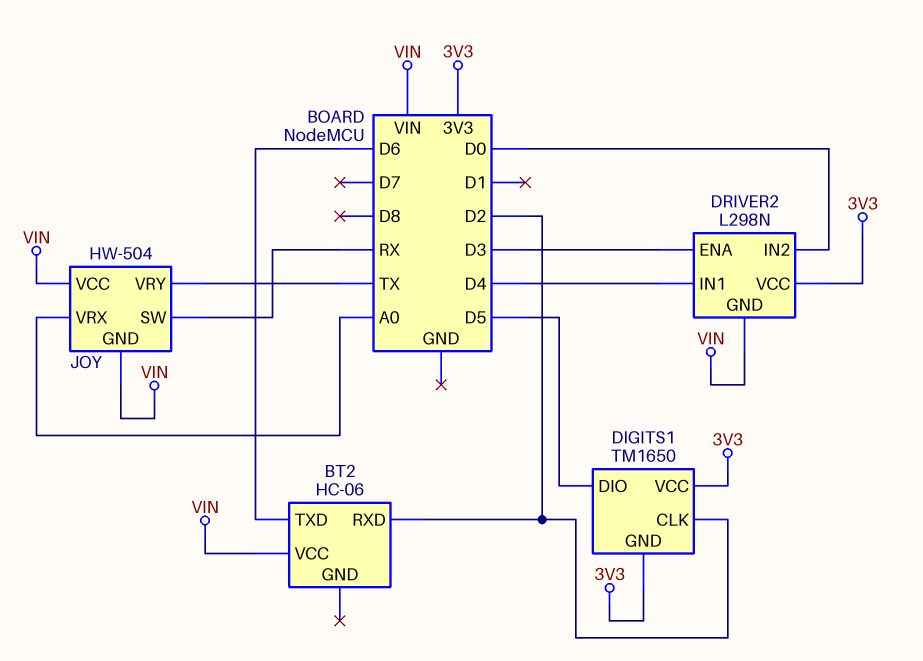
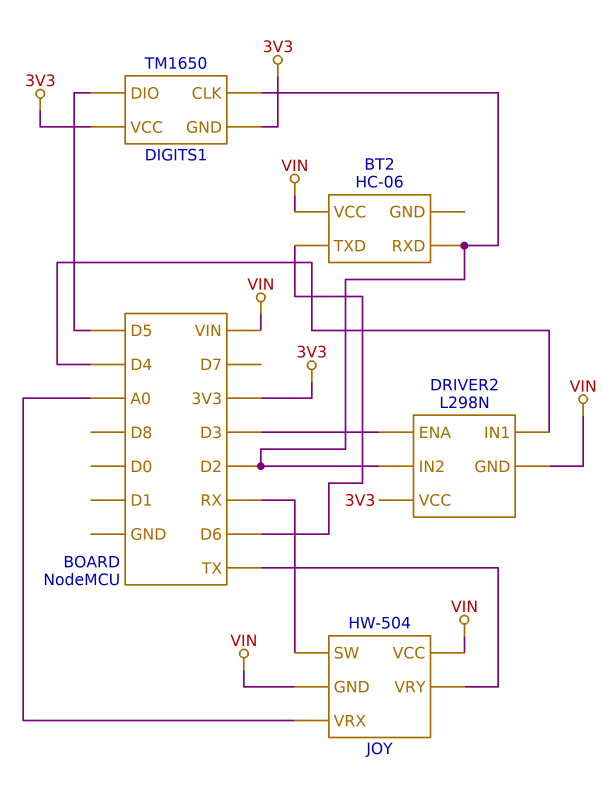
DRIVER2 pin IN2: D0 -> D2

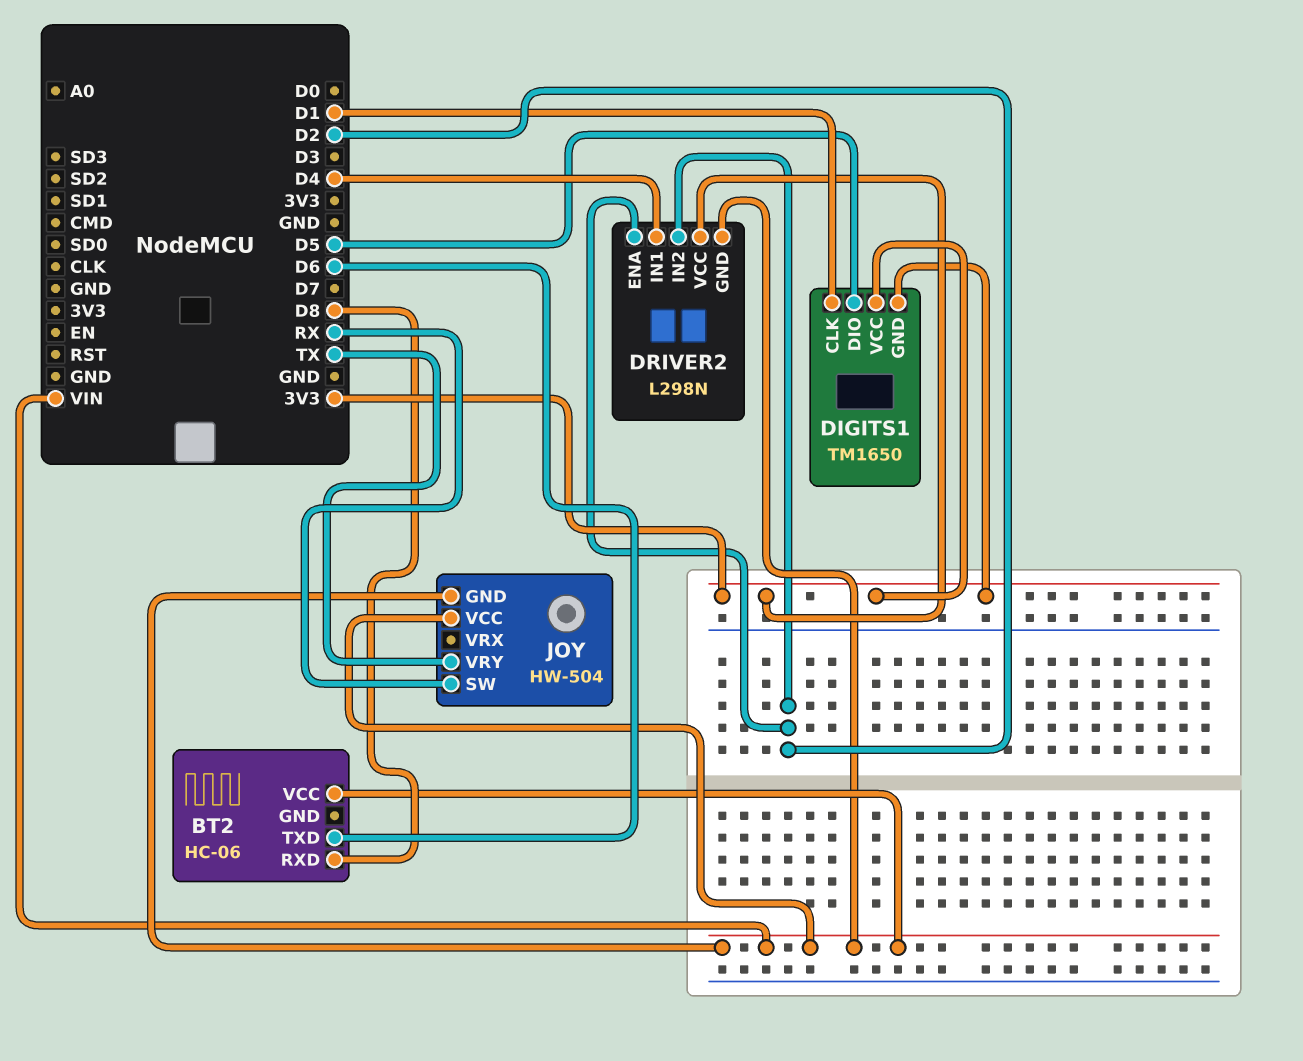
BT2 pin RXD: D2 -> D8
DIGITS1 pin CLK: D2 -> D1
DRIVER2 pin ENA: D3 -> D2
JOY pin VRX: A0 -> none

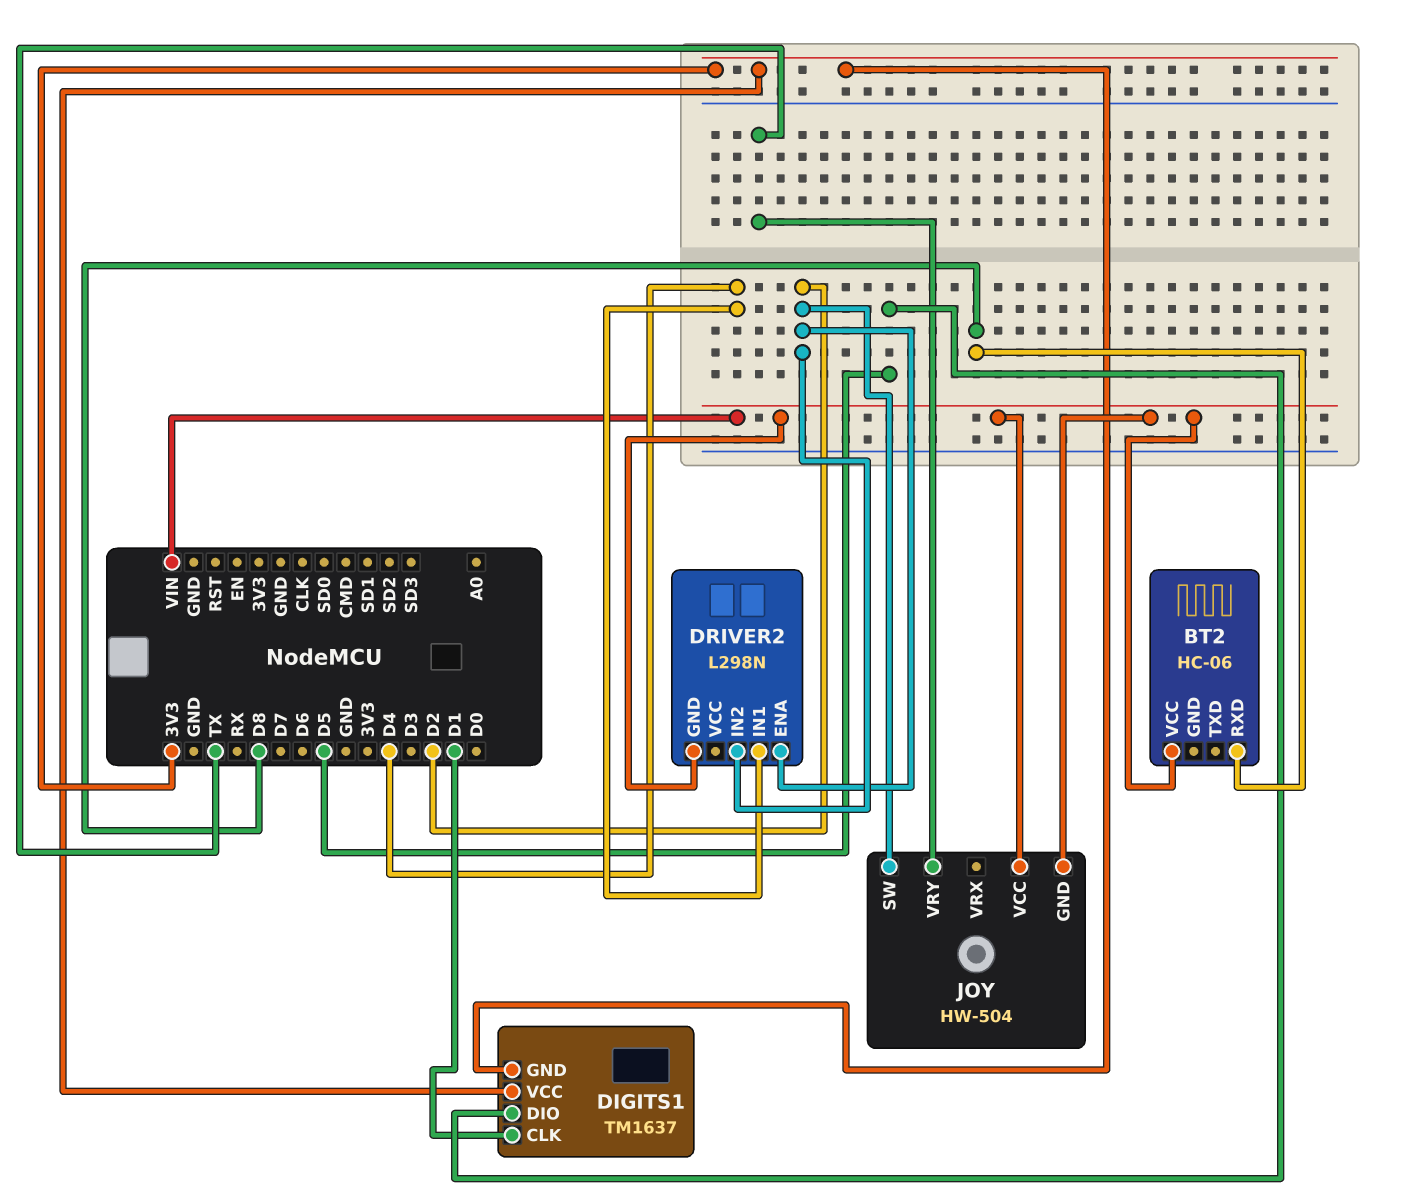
BT2 pin TXD: D6 -> none
DIGITS1: TM1650 -> TM1637
DRIVER2 pin VCC: 3V3 -> none
JOY pin SW: RX -> D2

